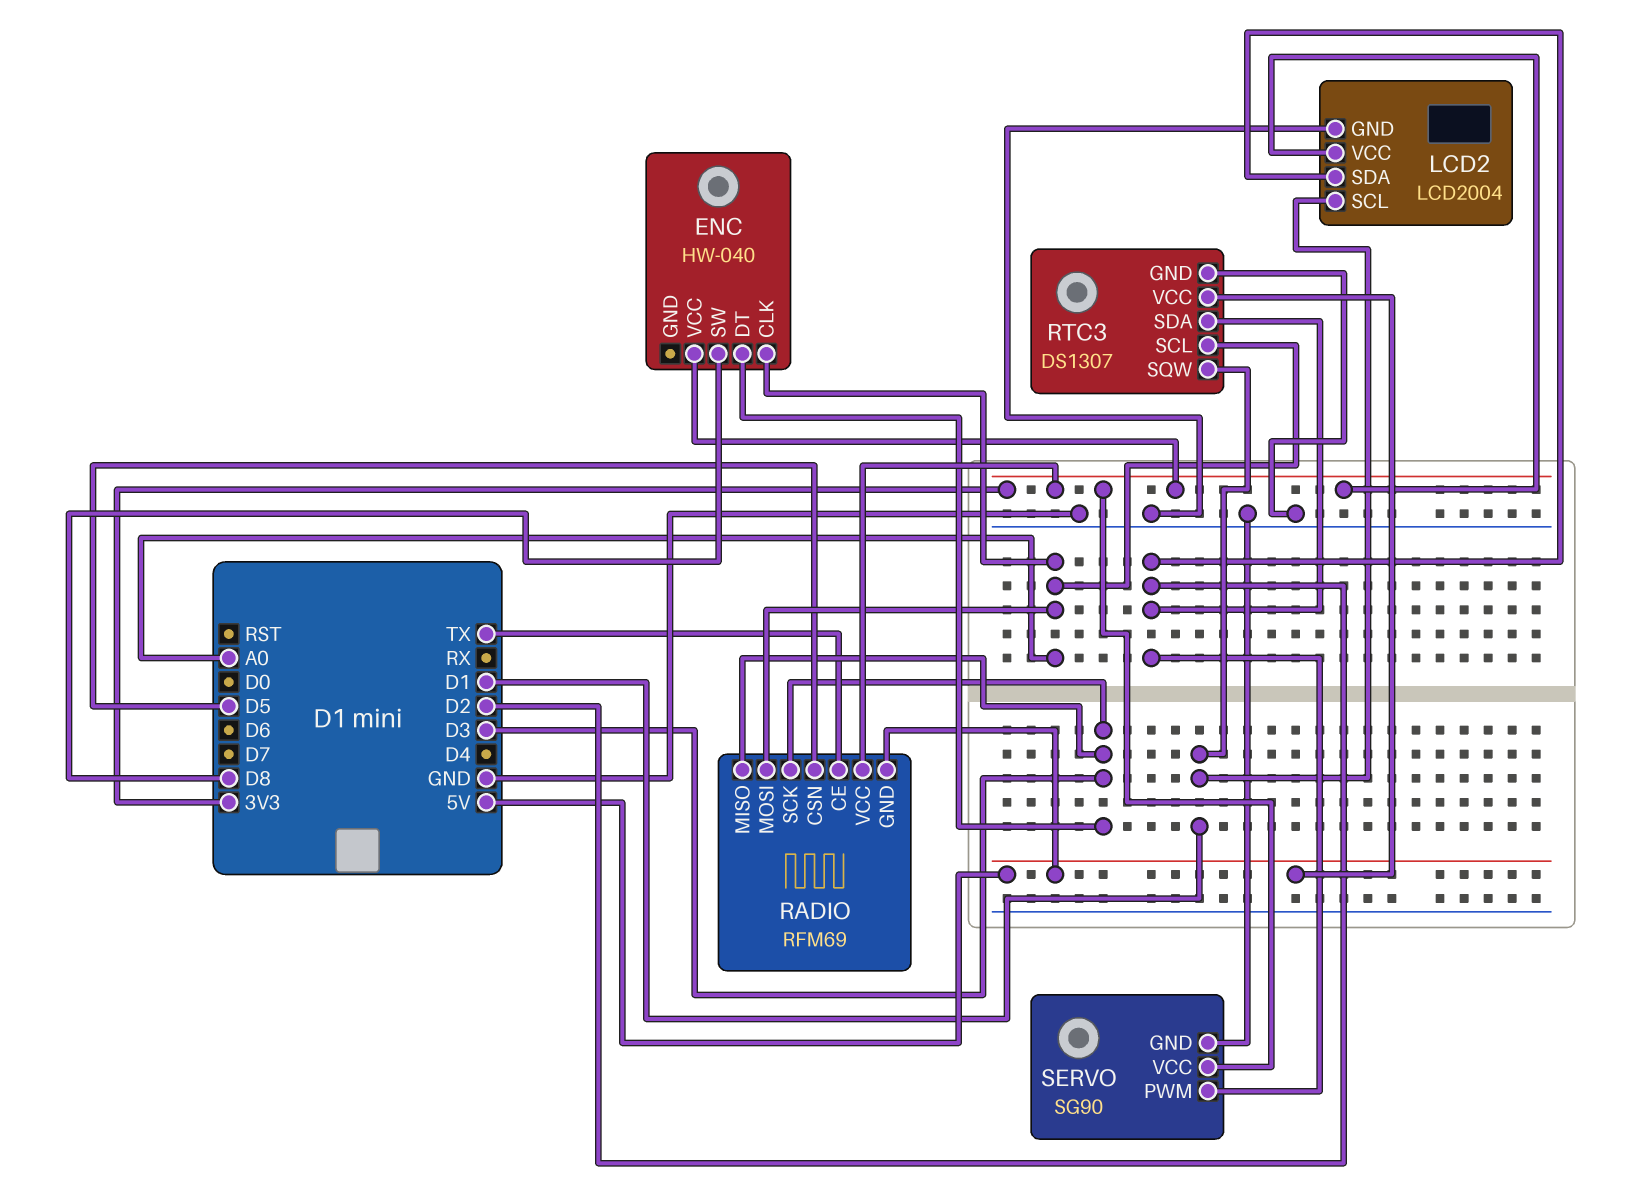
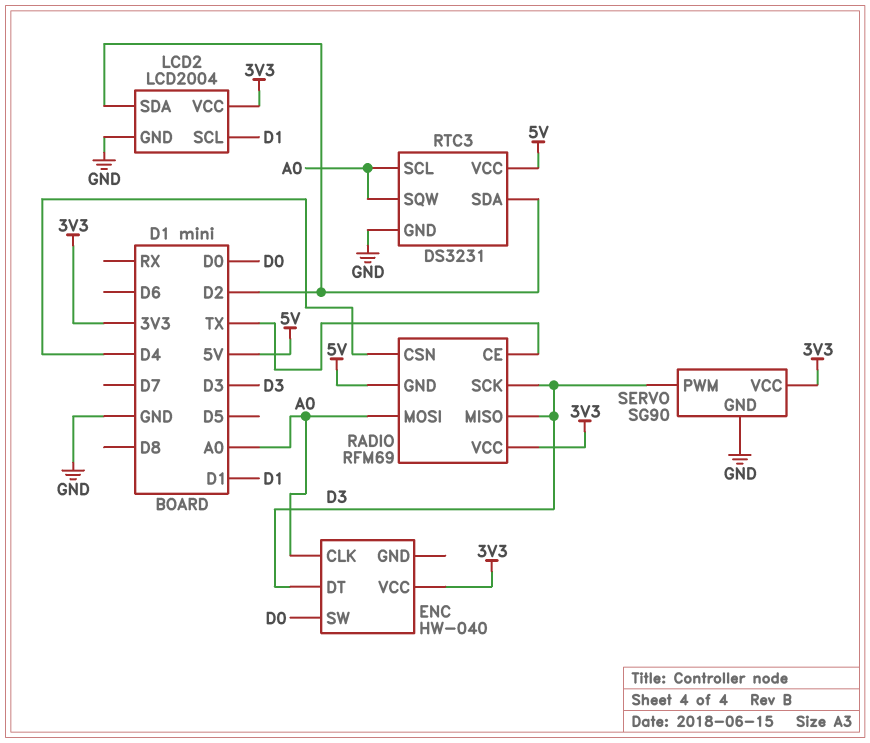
ENC pin SW: D8 -> D0
RADIO pin CSN: D5 -> D4
RTC3: DS1307 -> DS3231
RTC3 pin SQW: D1 -> A0
SERVO pin PWM: D2 -> D3

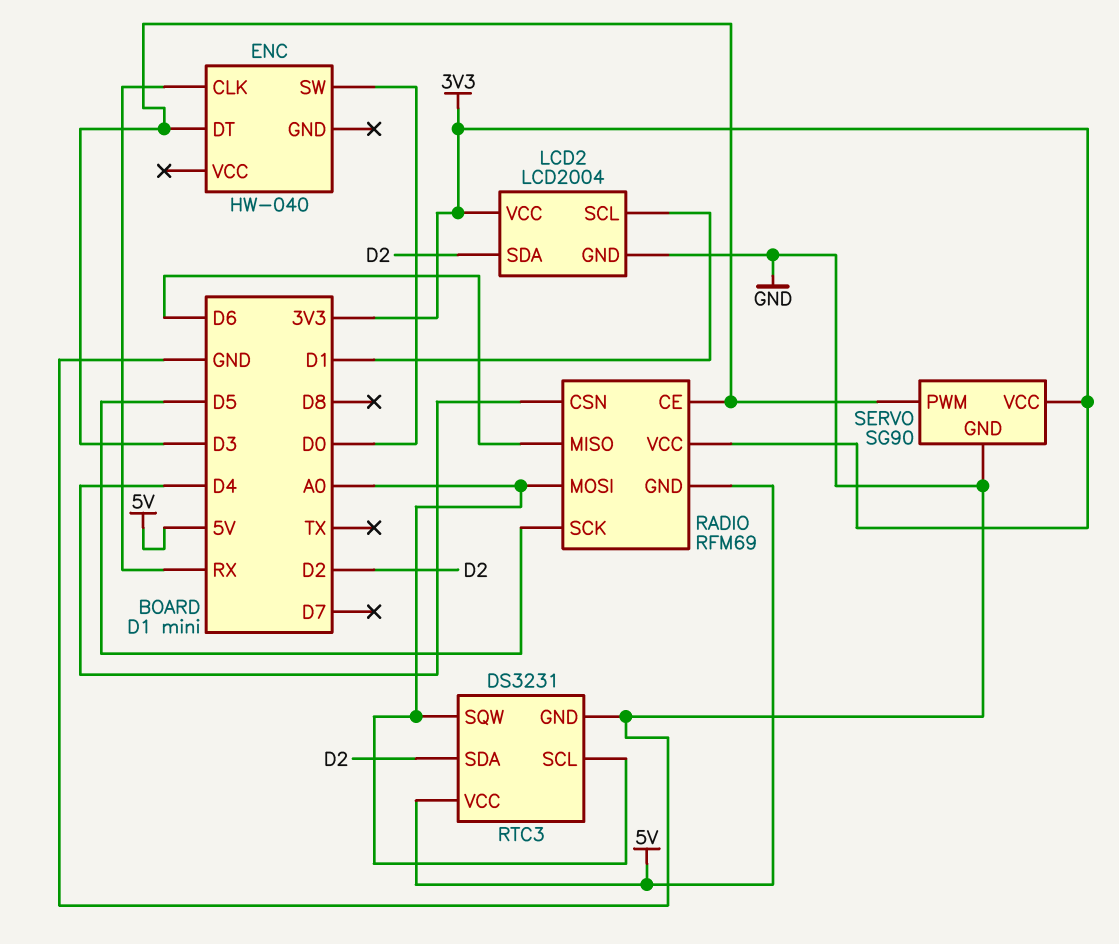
ENC pin CLK: A0 -> RX
ENC pin VCC: 3V3 -> none
RADIO pin CE: TX -> D3
RADIO pin MISO: D3 -> D6
RADIO pin SCK: D3 -> D5

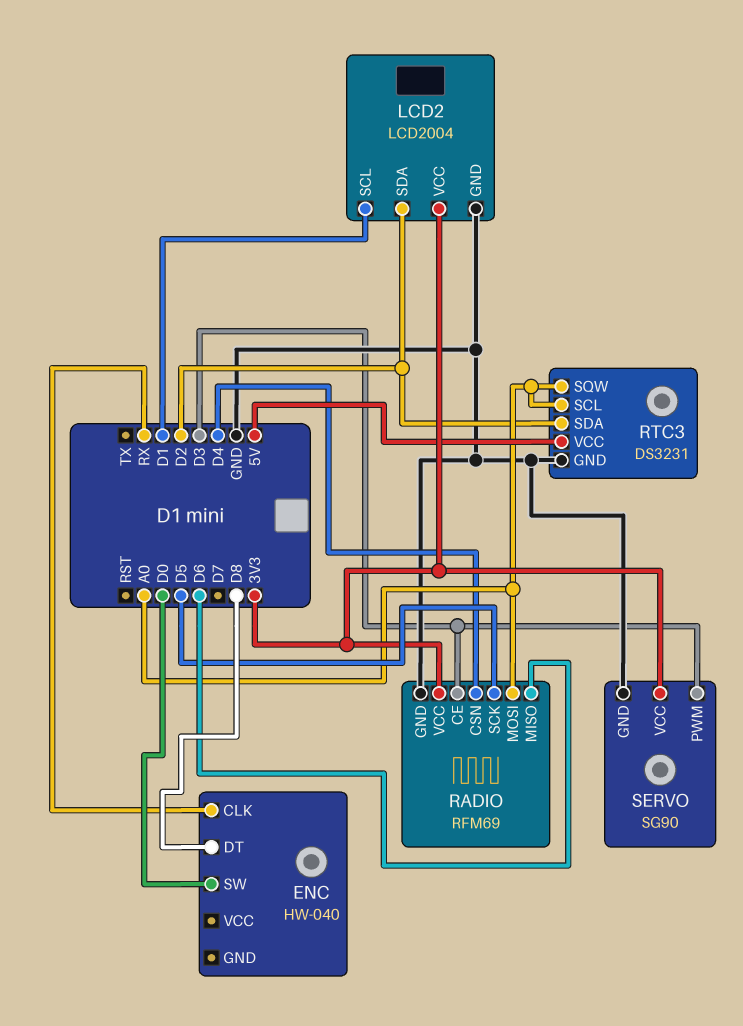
ENC pin DT: D3 -> D8
RADIO pin GND: 5V -> GND

